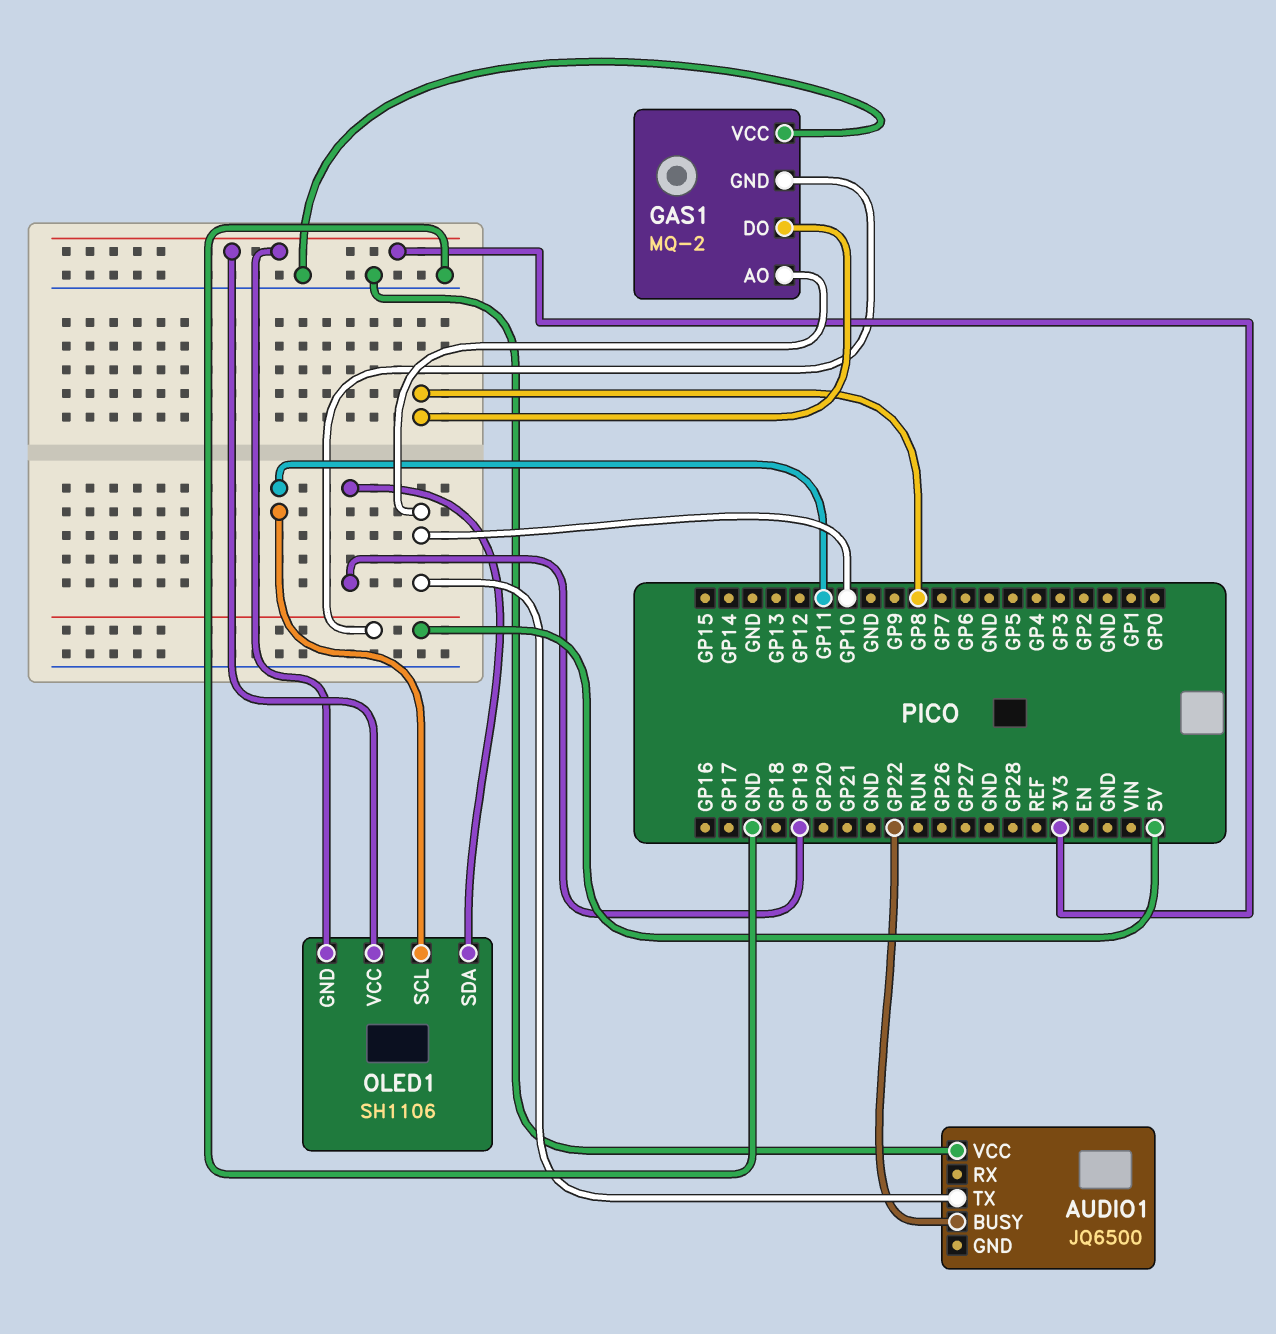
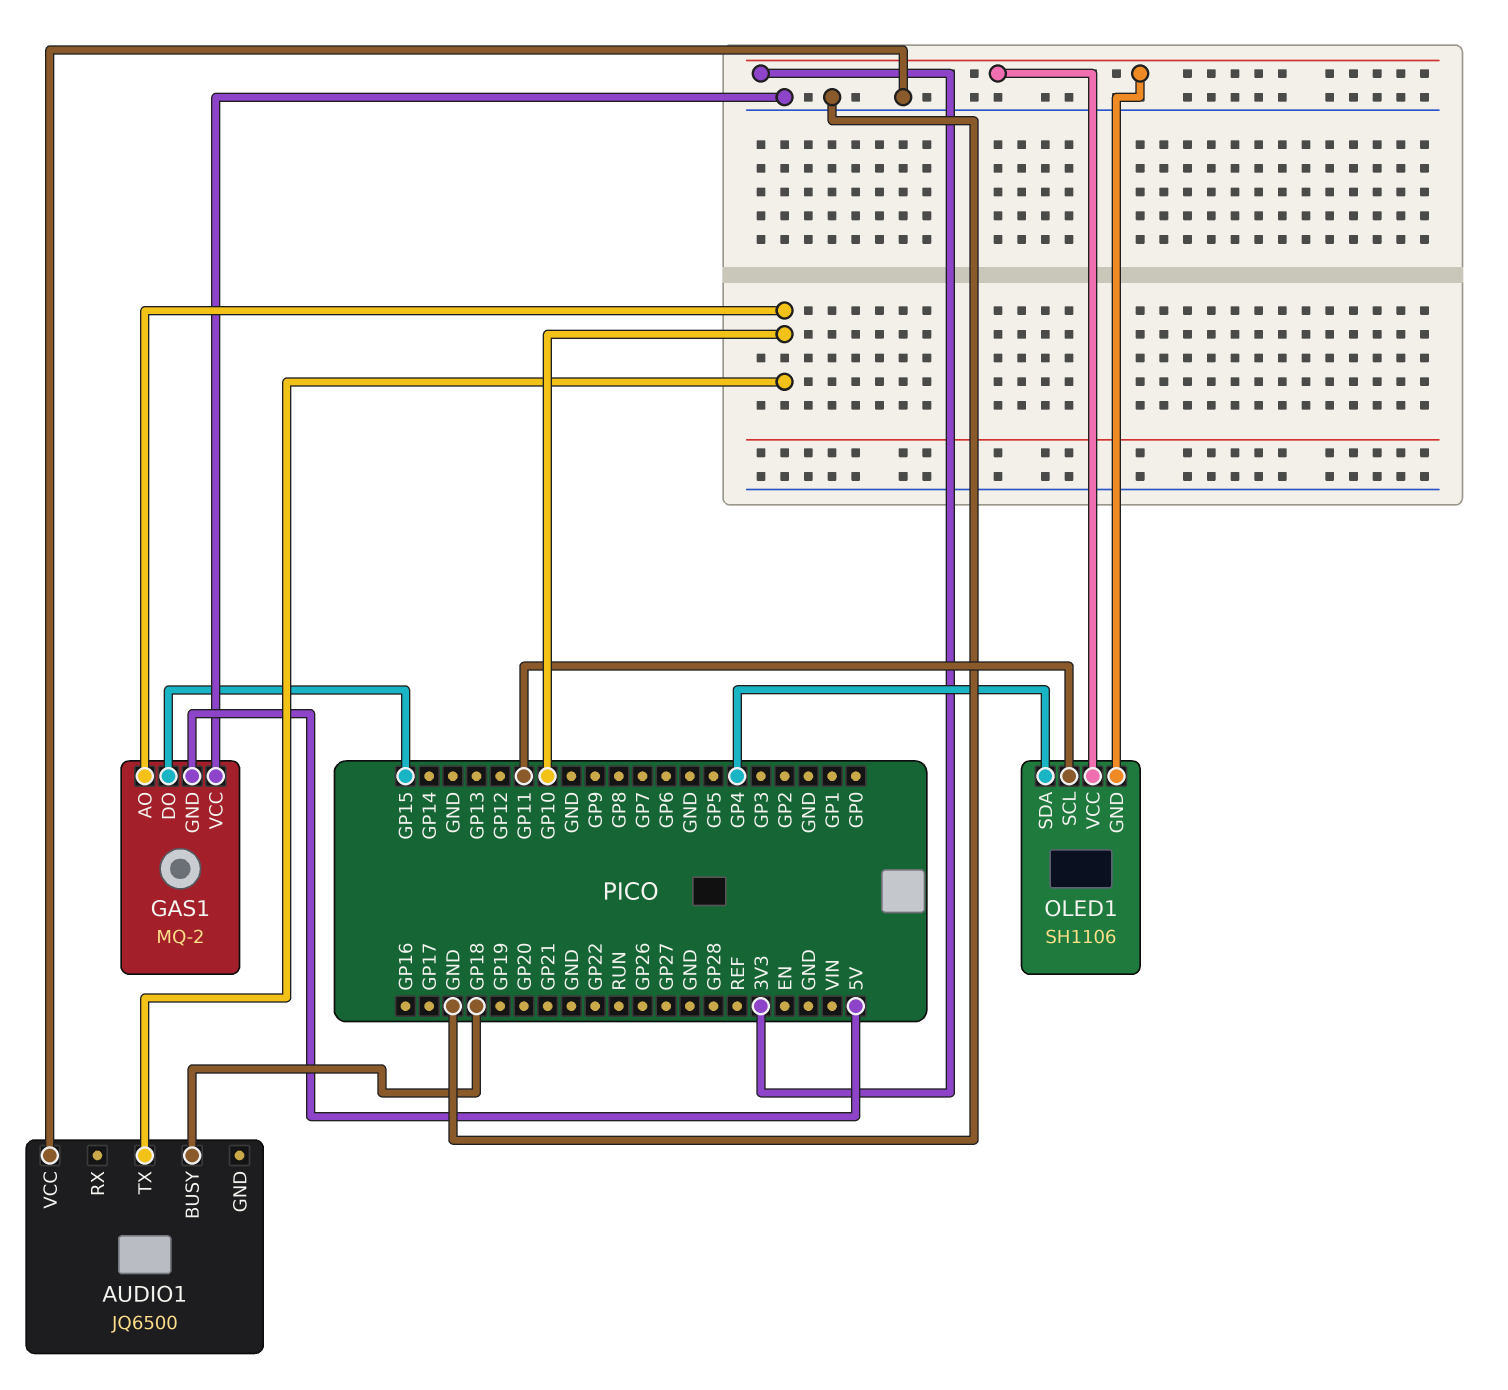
AUDIO1 pin BUSY: GP22 -> GP18
GAS1 pin DO: GP8 -> GP15
OLED1 pin SDA: GP19 -> GP4

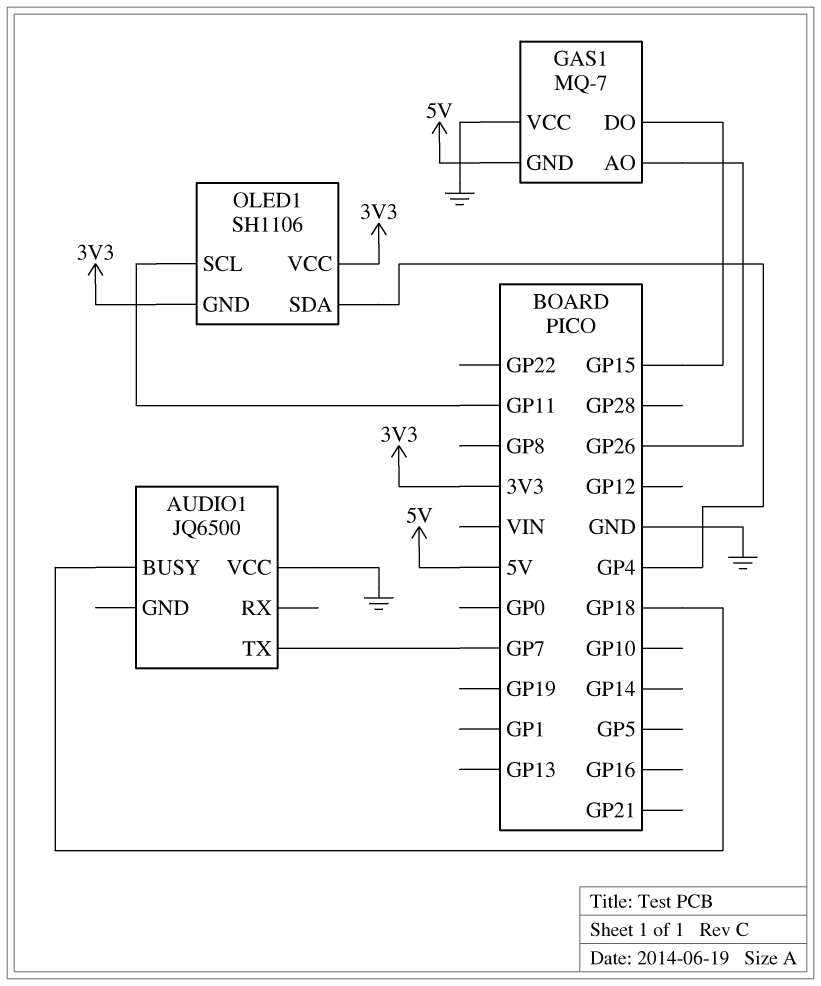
AUDIO1 pin TX: GP10 -> GP7
GAS1: MQ-2 -> MQ-7
GAS1 pin AO: GP10 -> GP26

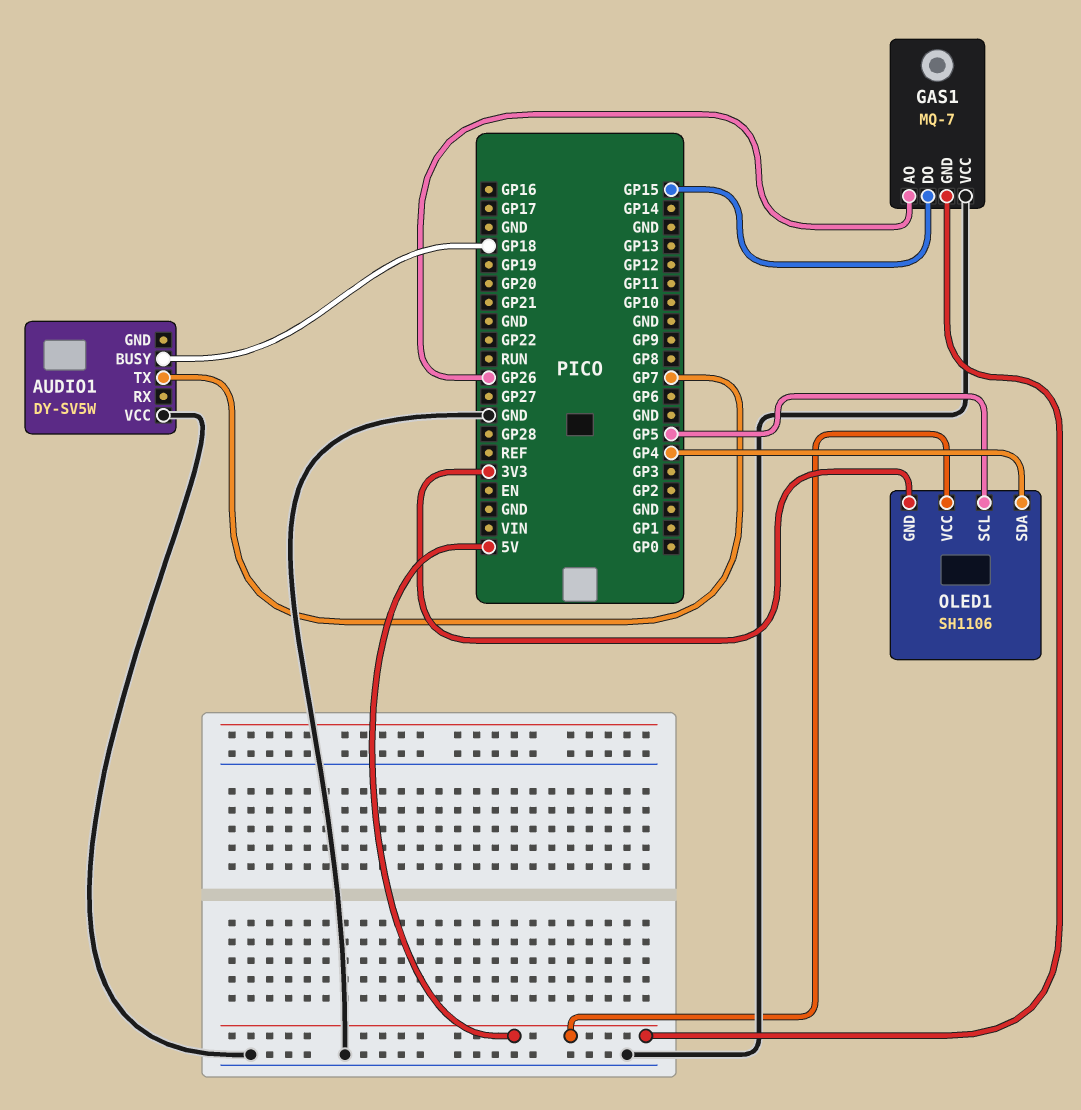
AUDIO1: JQ6500 -> DY-SV5W
OLED1 pin SCL: GP11 -> GP5
OLED1 pin VCC: 3V3 -> 5V

